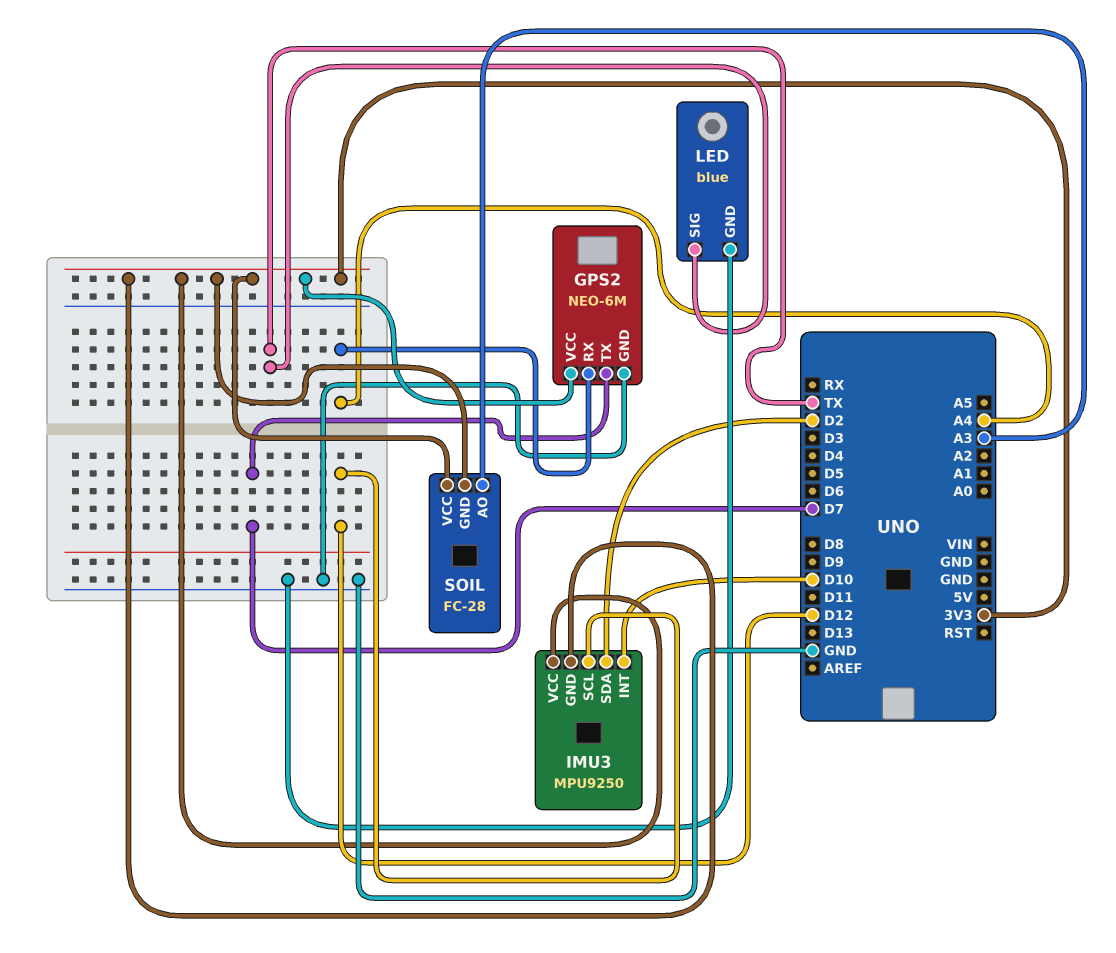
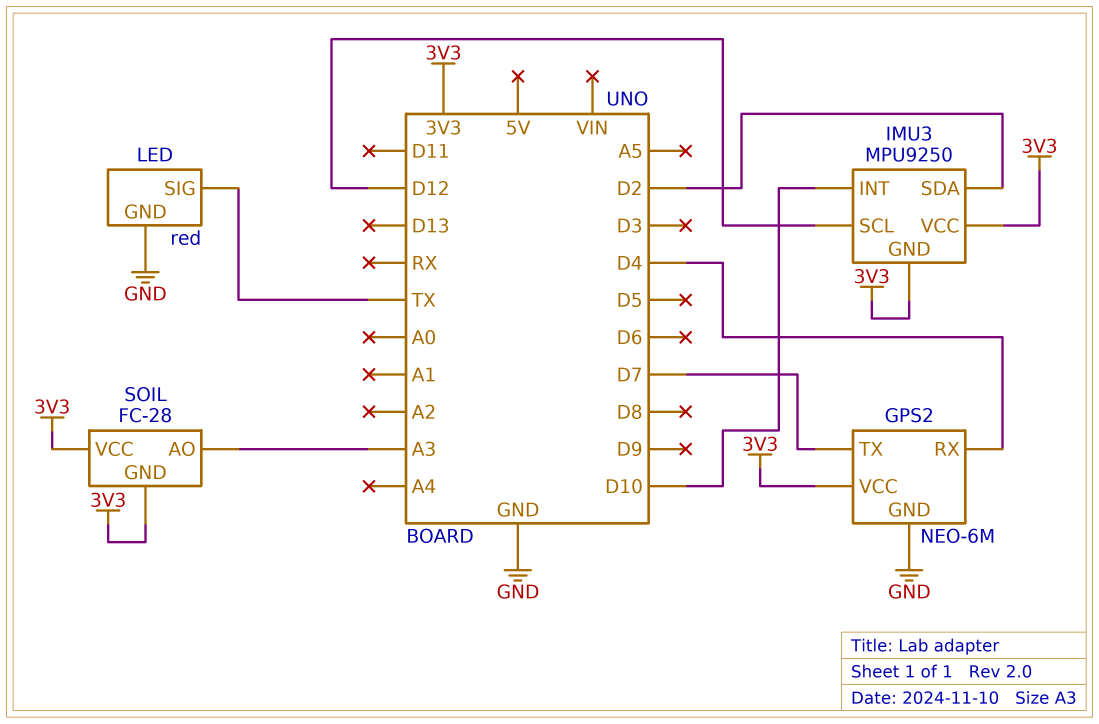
GPS2 pin RX: A4 -> D4
LED: blue -> red

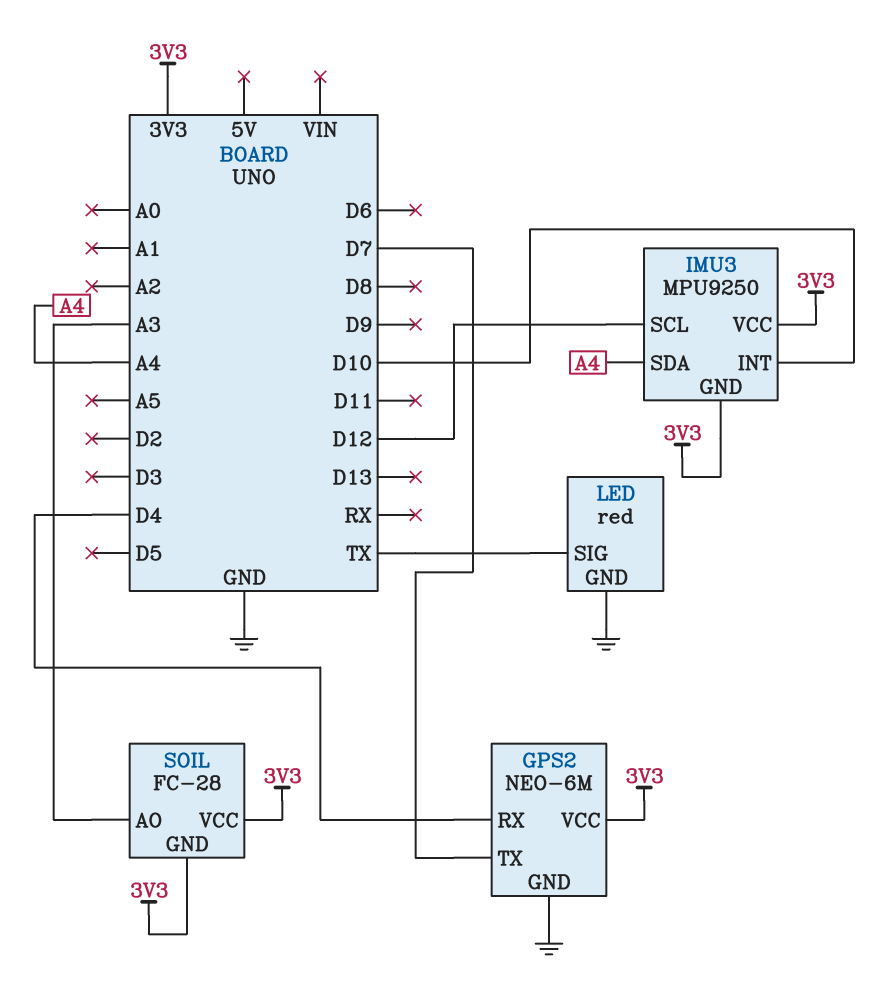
IMU3 pin SDA: D2 -> A4

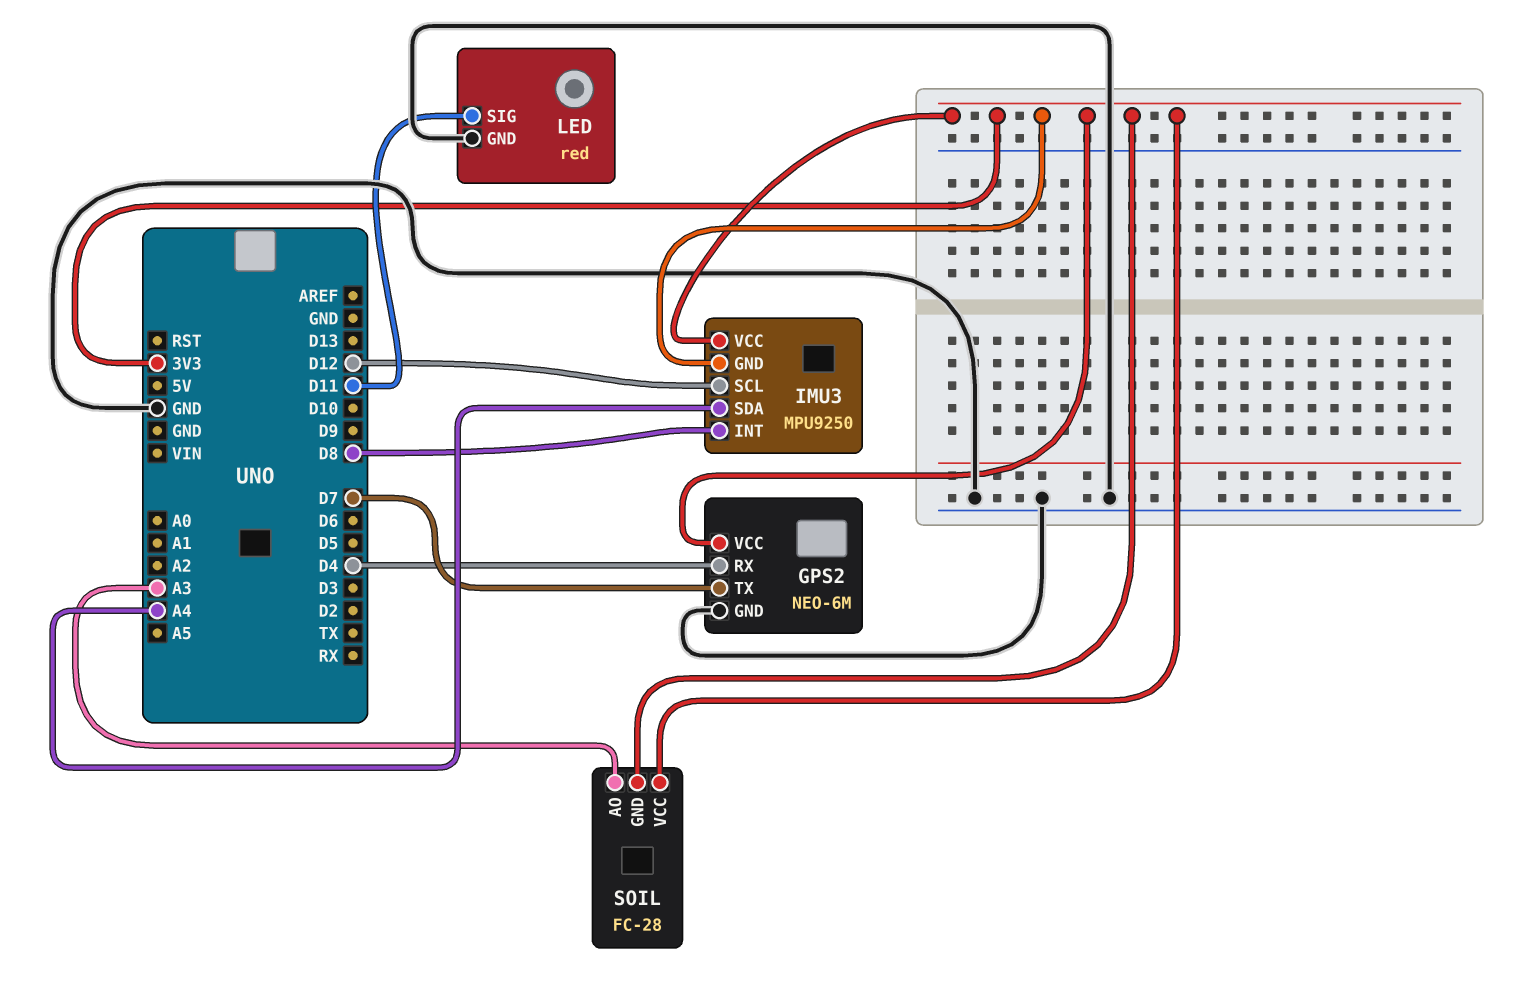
IMU3 pin INT: D10 -> D8
LED pin SIG: TX -> D11

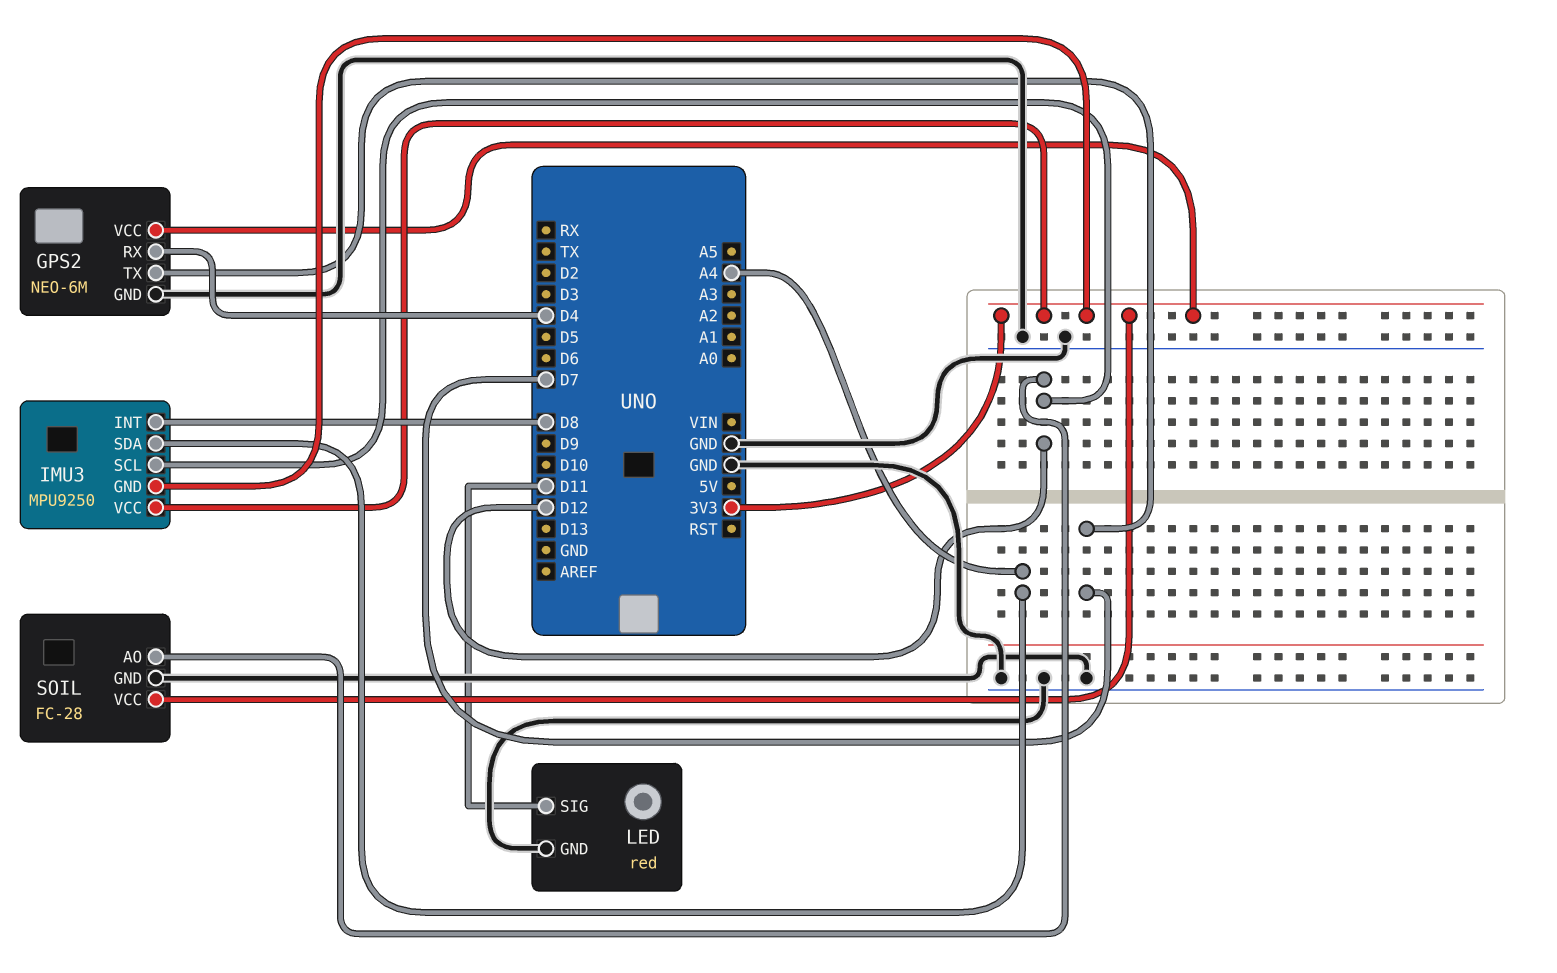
SOIL pin AO: A3 -> D12
SOIL pin GND: 3V3 -> GND

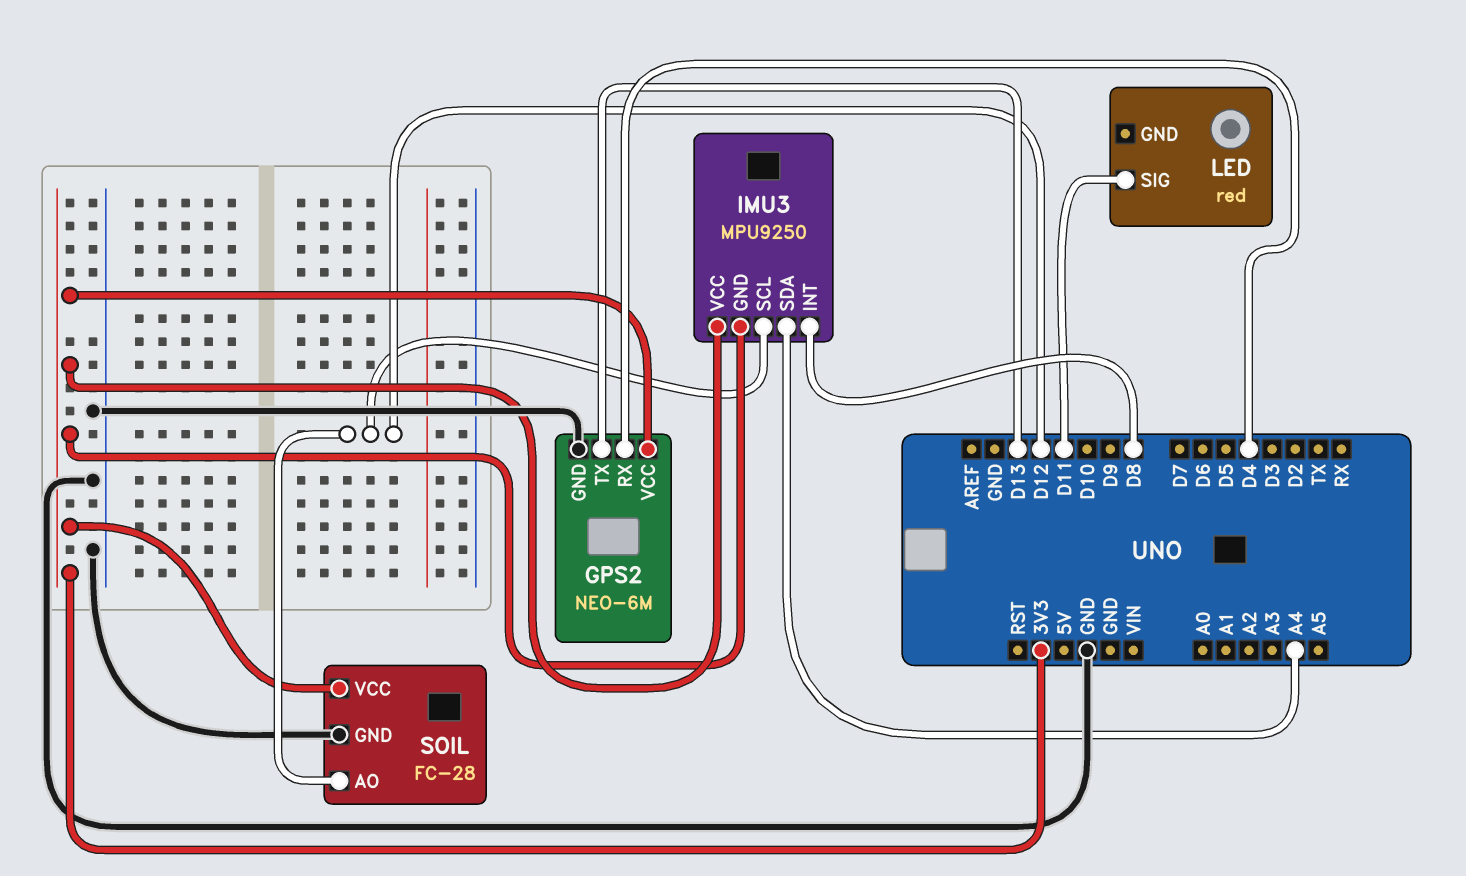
GPS2 pin TX: D7 -> D13
LED pin GND: GND -> none

